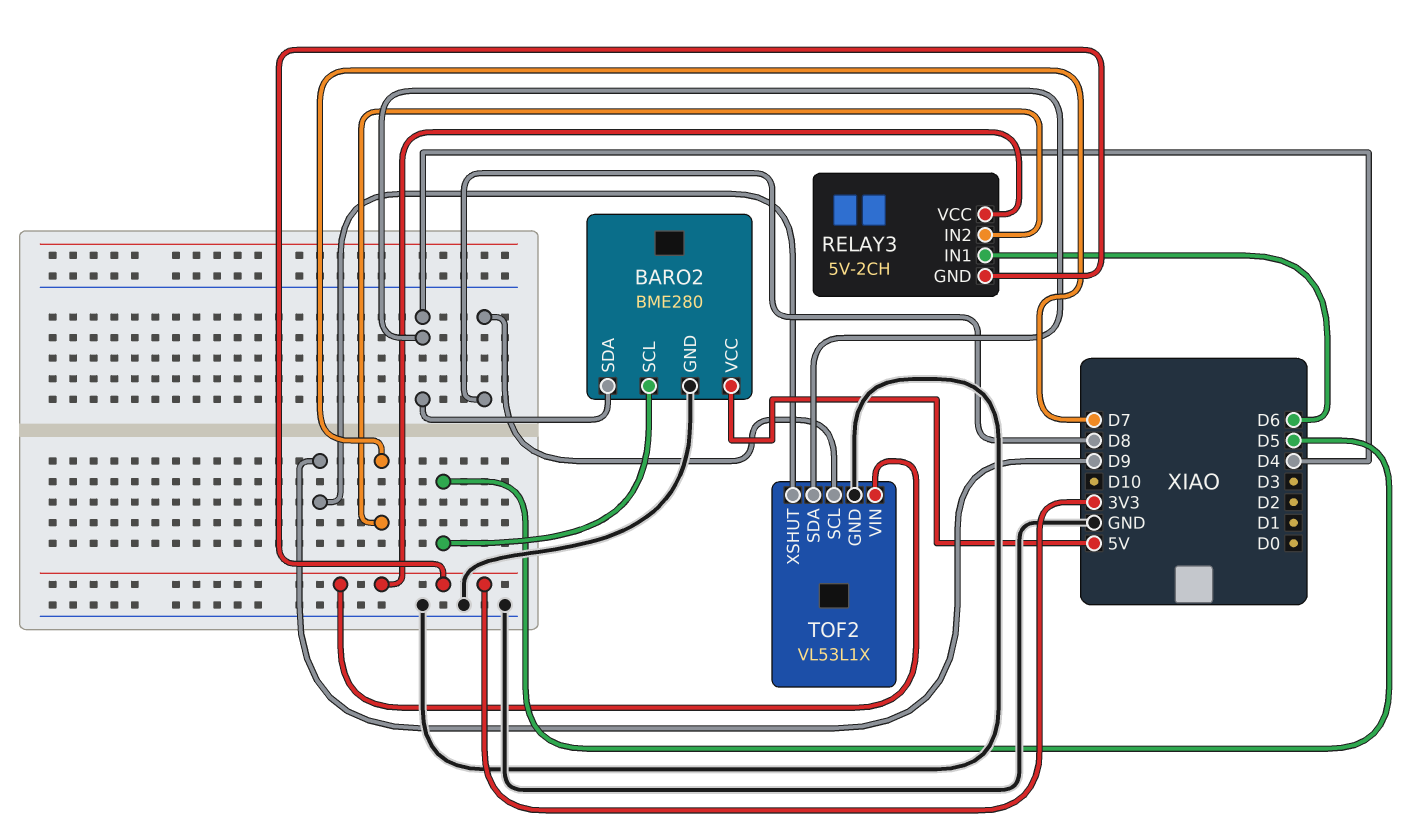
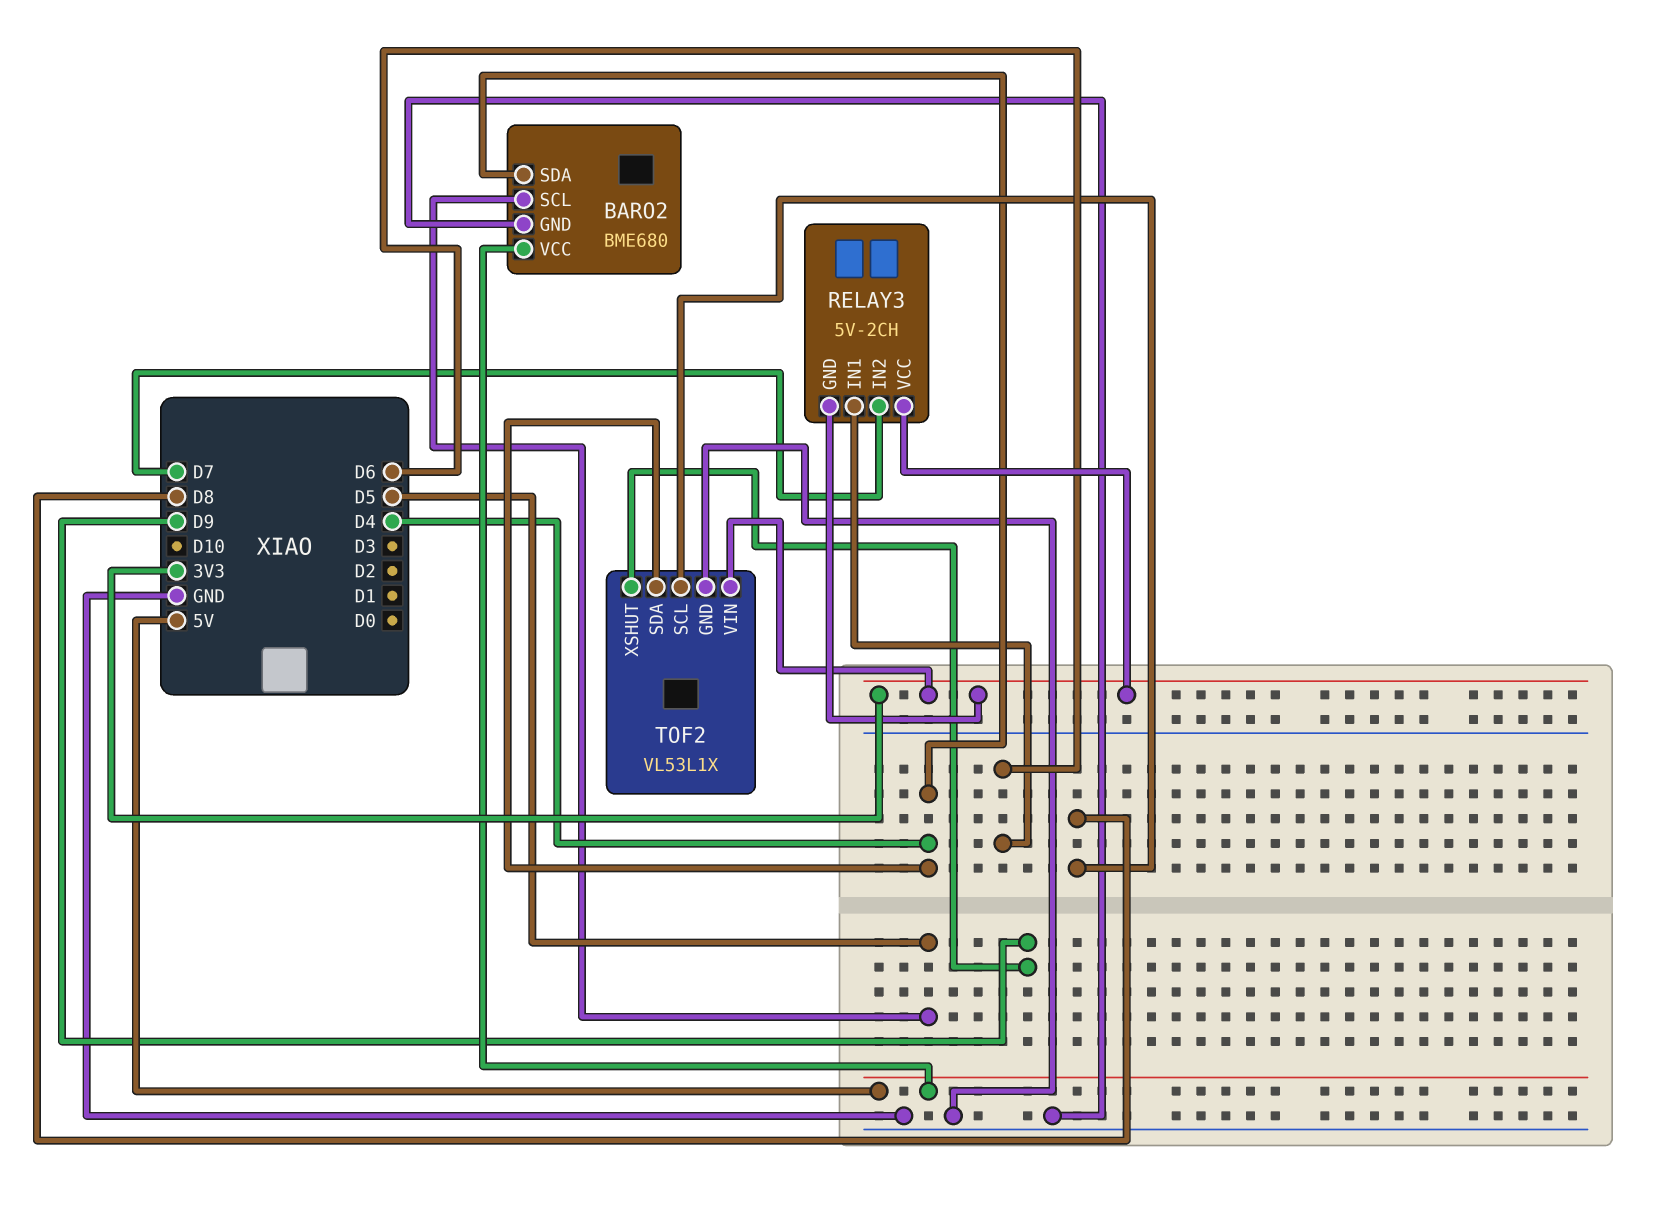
BARO2: BME280 -> BME680

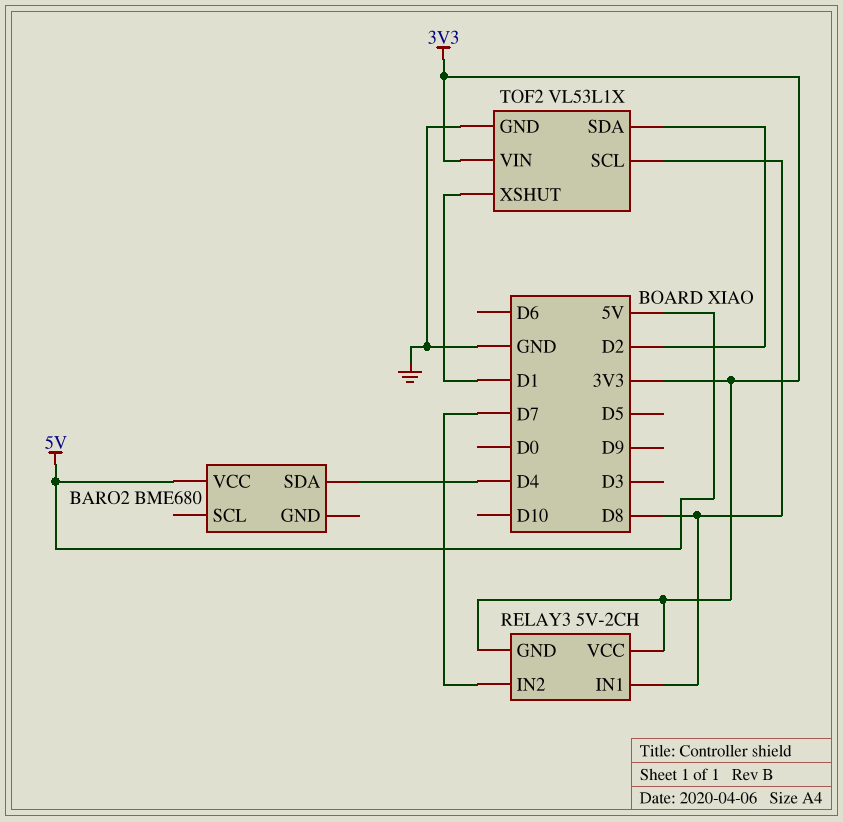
BARO2 pin GND: GND -> none
BARO2 pin SCL: D5 -> none
RELAY3 pin IN1: D6 -> D8
TOF2 pin SDA: D4 -> D2
TOF2 pin XSHUT: D9 -> D1

